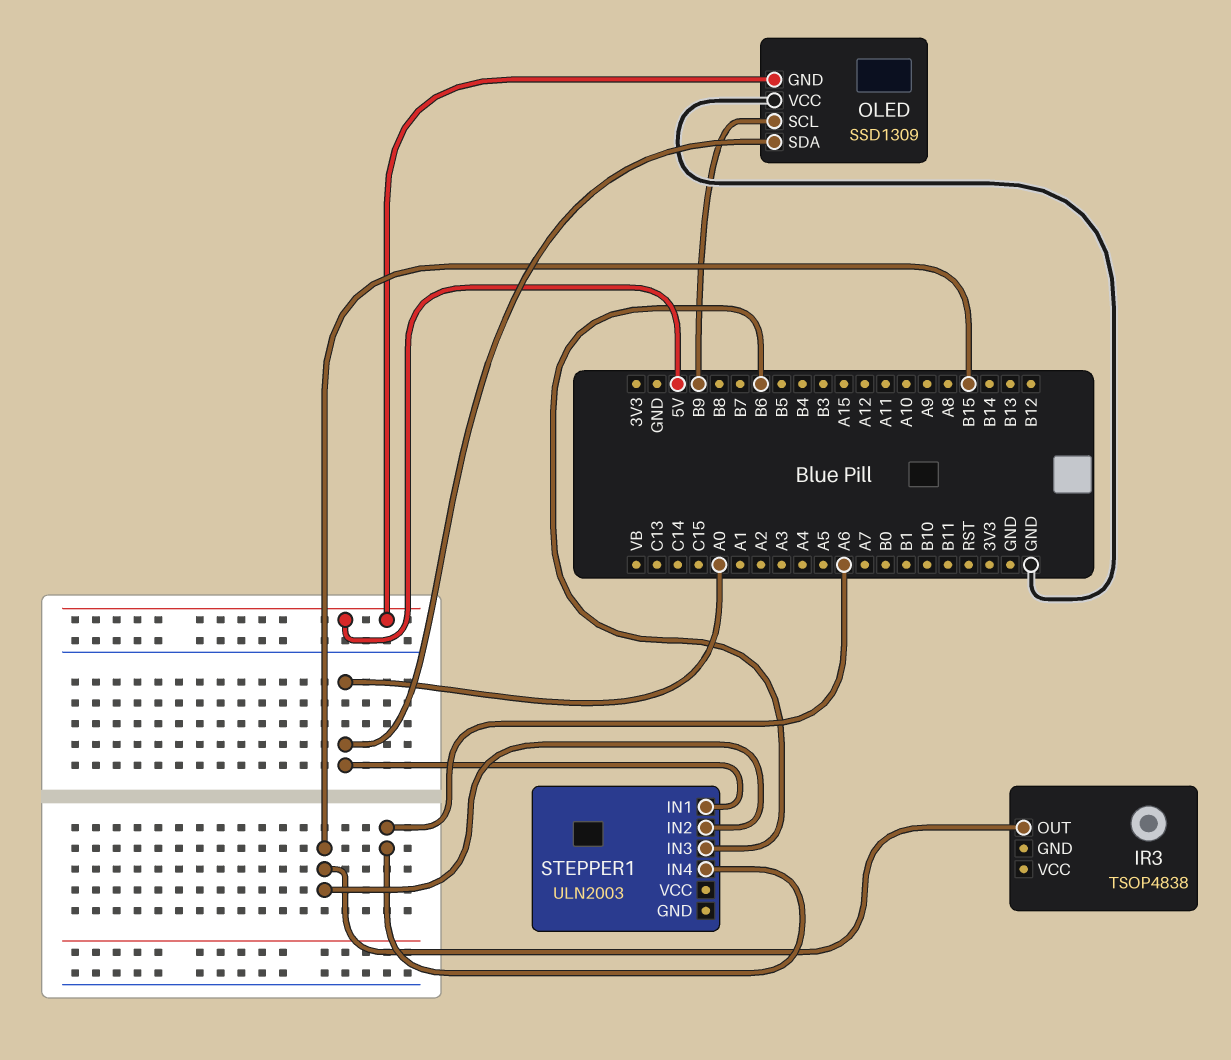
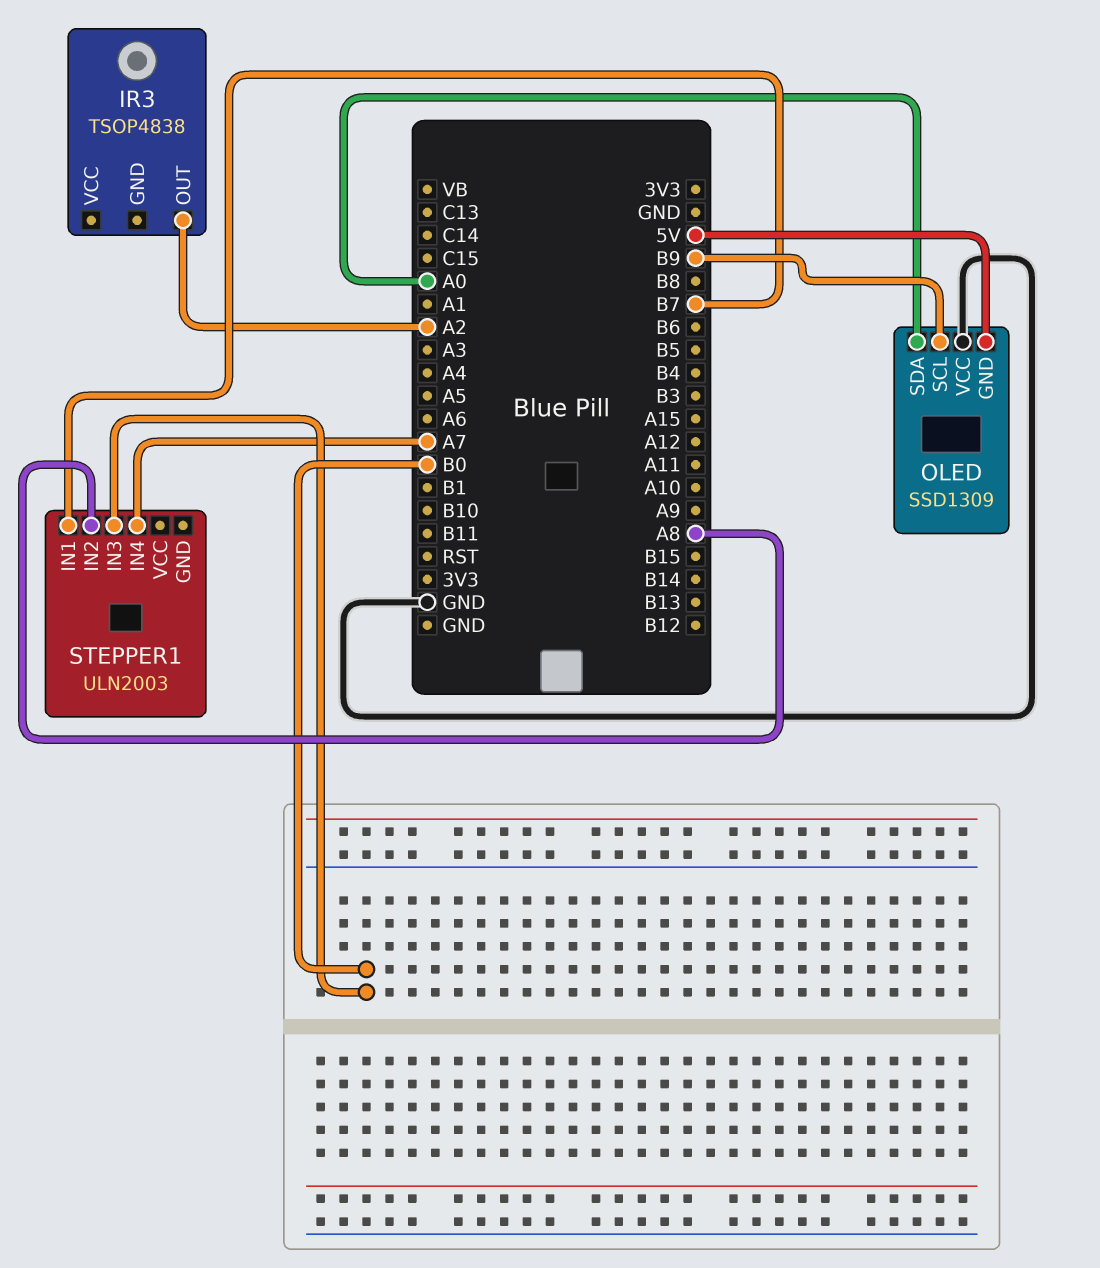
IR3 pin OUT: B15 -> A2
STEPPER1 pin IN1: A0 -> B7
STEPPER1 pin IN2: B15 -> A8
STEPPER1 pin IN3: B6 -> B0
STEPPER1 pin IN4: A6 -> A7

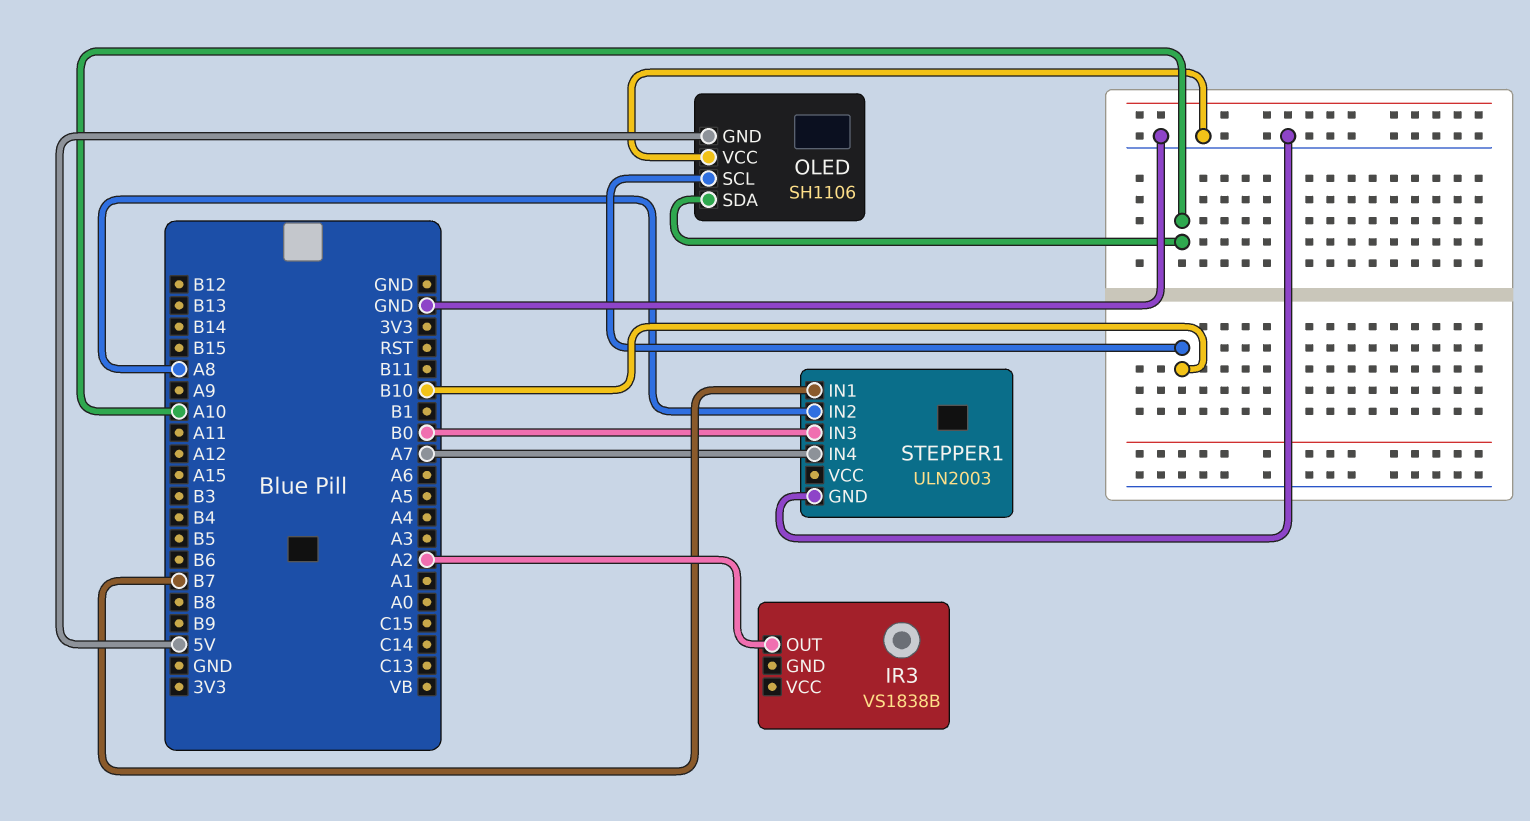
IR3: TSOP4838 -> VS1838B
OLED: SSD1309 -> SH1106
OLED pin SCL: B9 -> B10
OLED pin SDA: A0 -> A10
STEPPER1 pin GND: none -> GND

